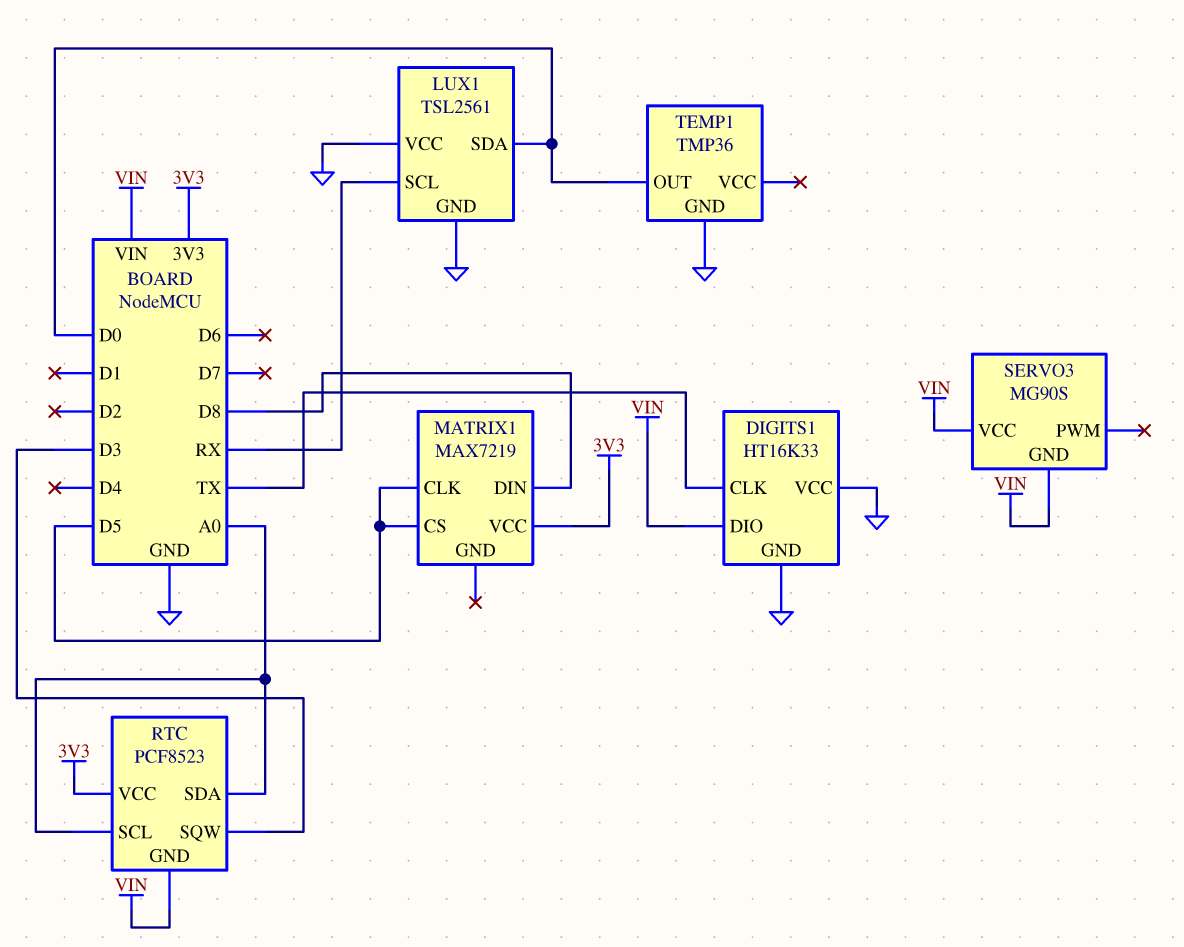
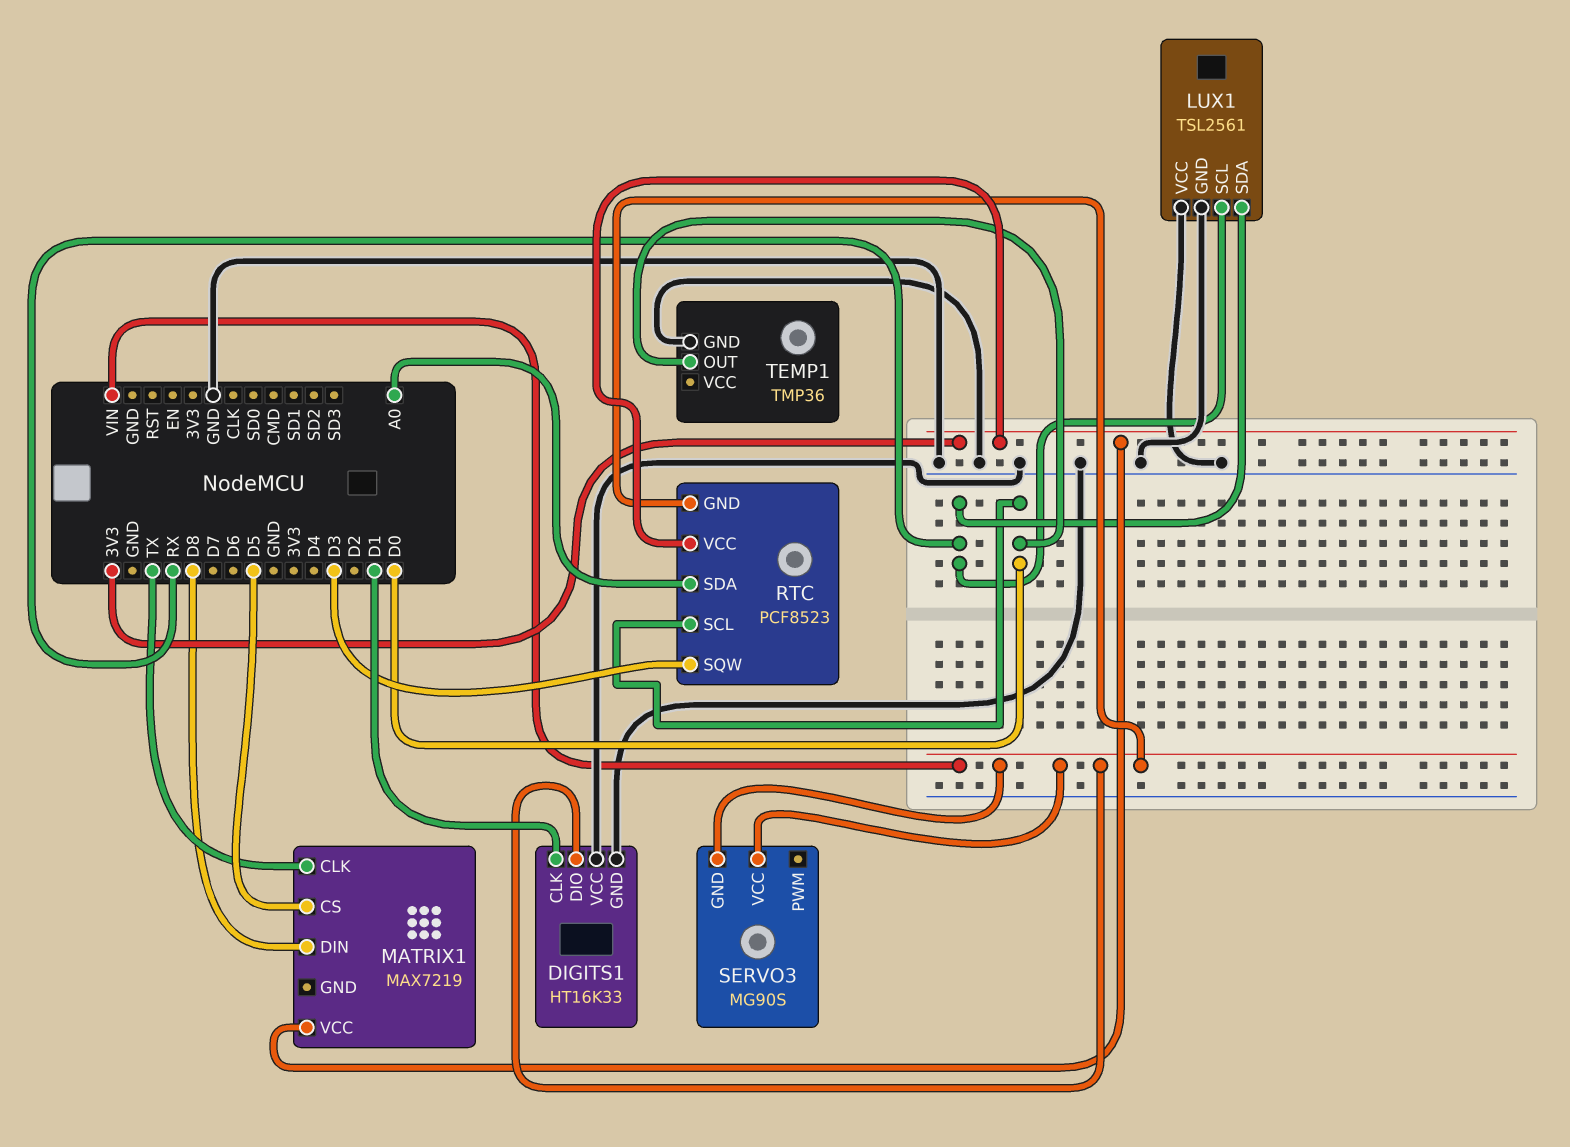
DIGITS1 pin CLK: TX -> D1
LUX1 pin SDA: D0 -> RX
MATRIX1 pin CLK: D5 -> TX
RTC pin SCL: A0 -> D0

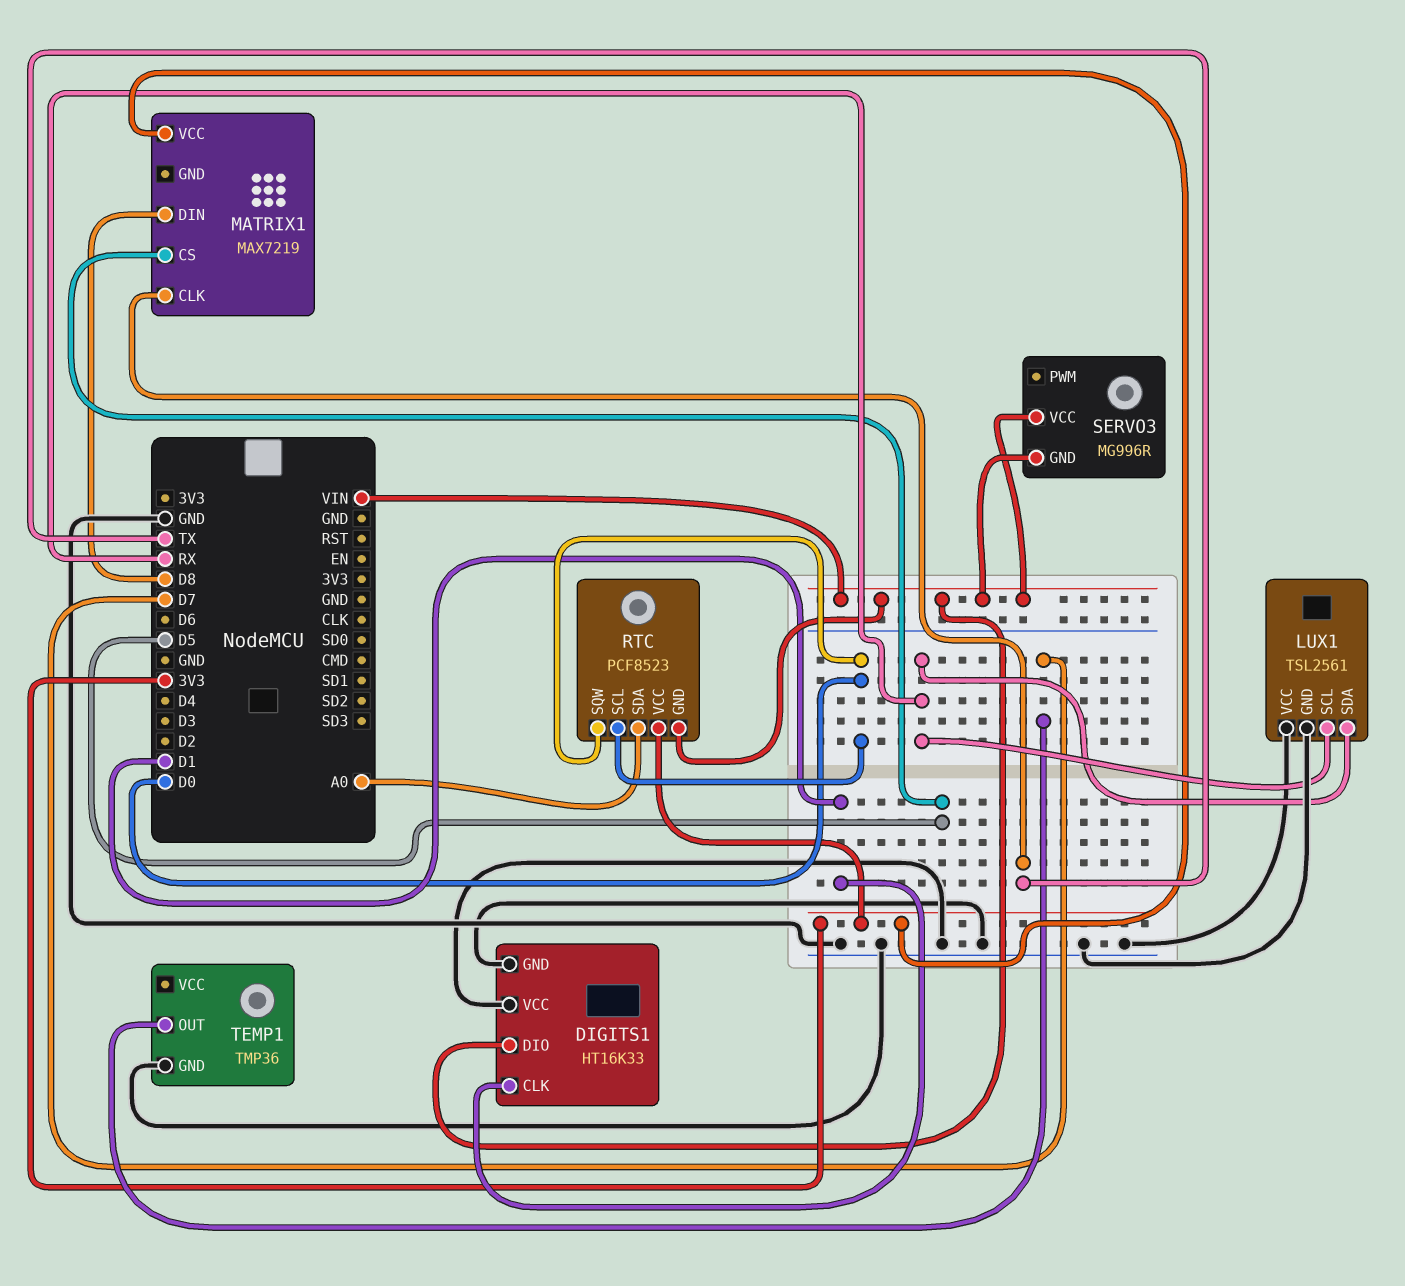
RTC pin SQW: D3 -> D0
SERVO3: MG90S -> MG996R
TEMP1 pin OUT: D0 -> D7

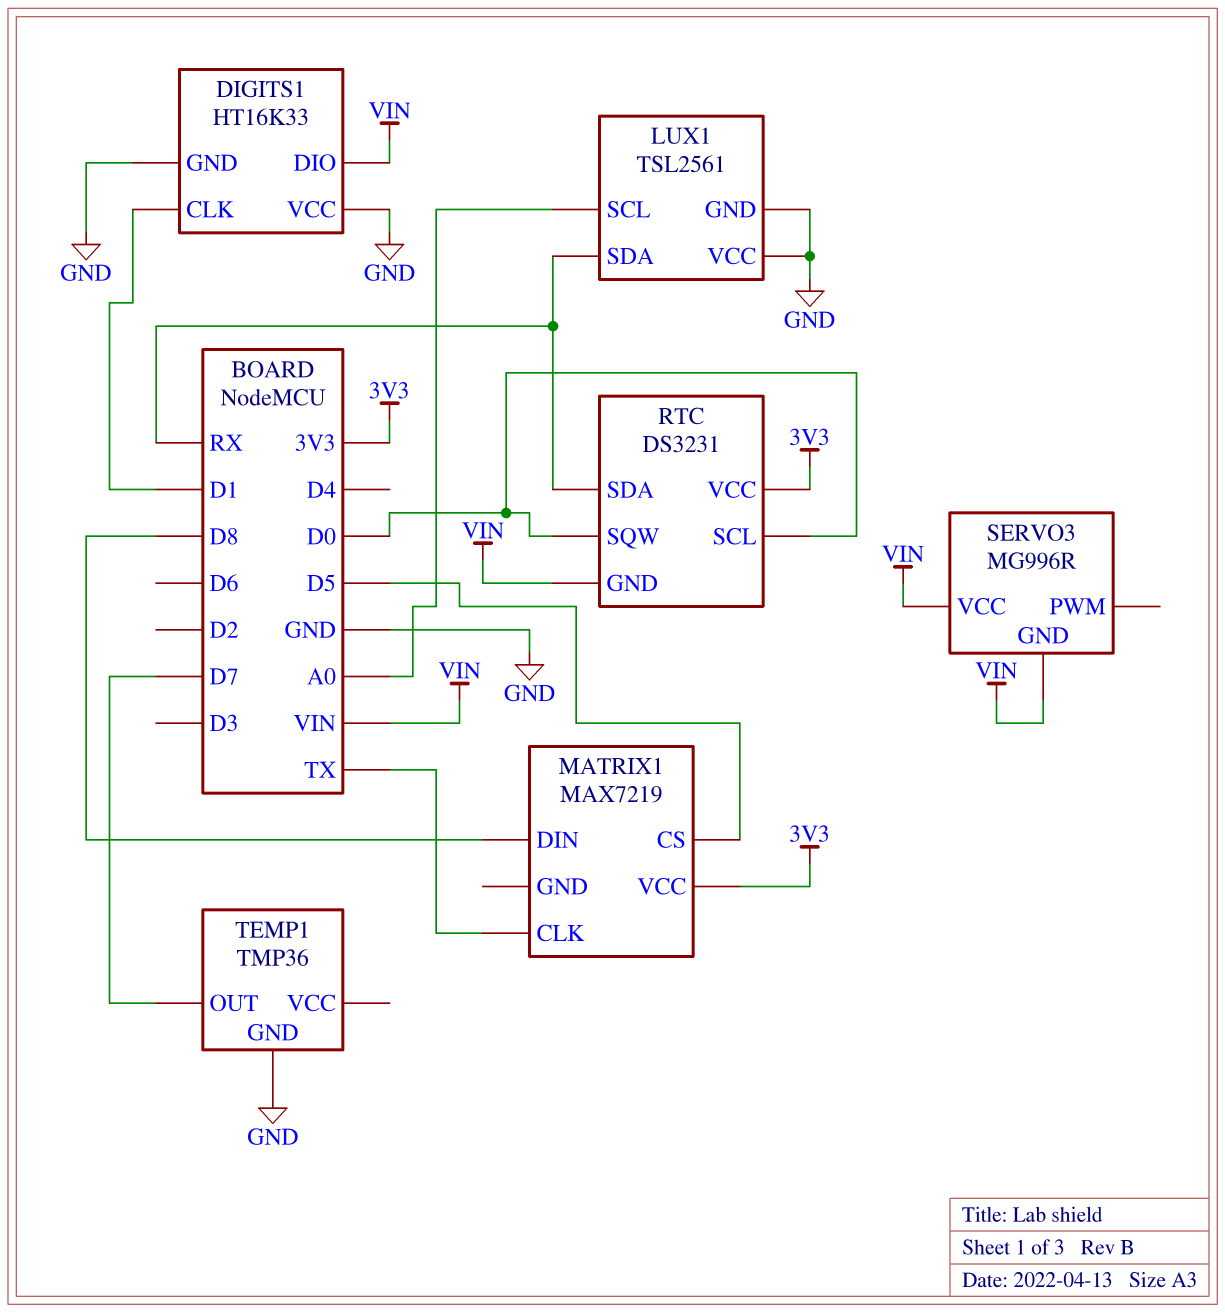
LUX1 pin SCL: RX -> A0
RTC: PCF8523 -> DS3231
RTC pin SDA: A0 -> RX

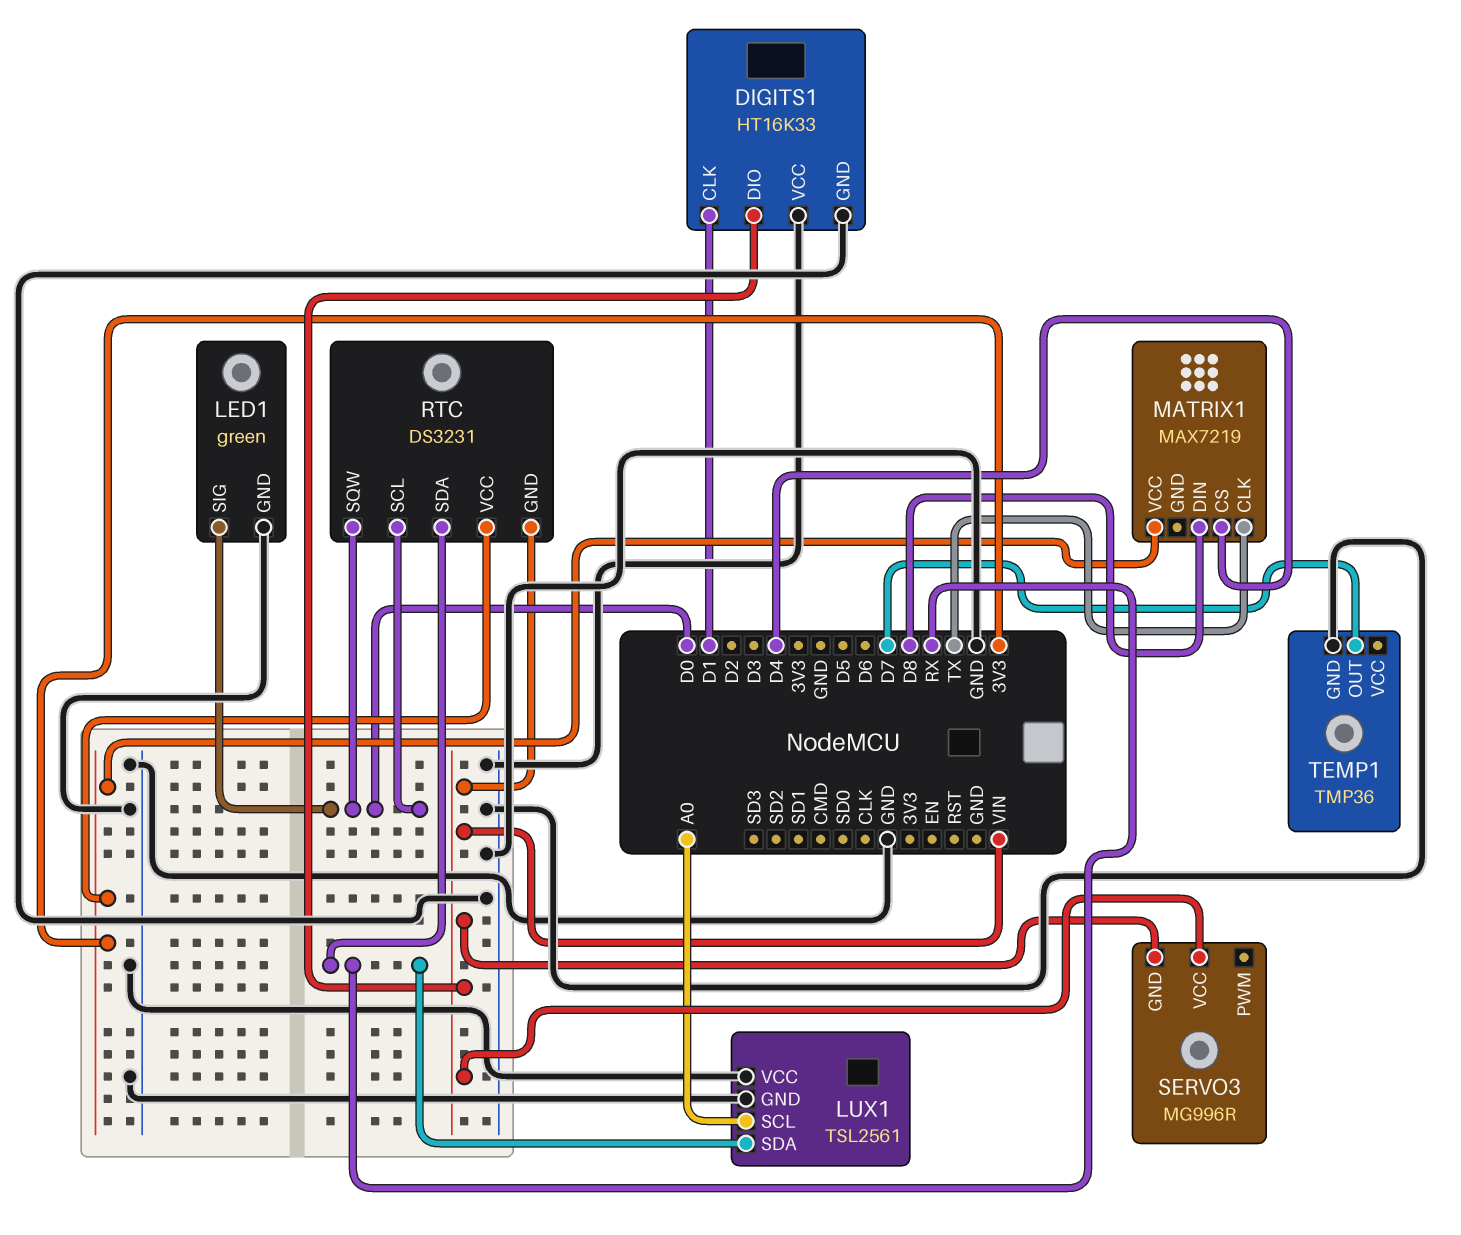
LED1: none -> green
LED1 pin GND: none -> GND
LED1 pin SIG: none -> D0
MATRIX1 pin CS: D5 -> D4

